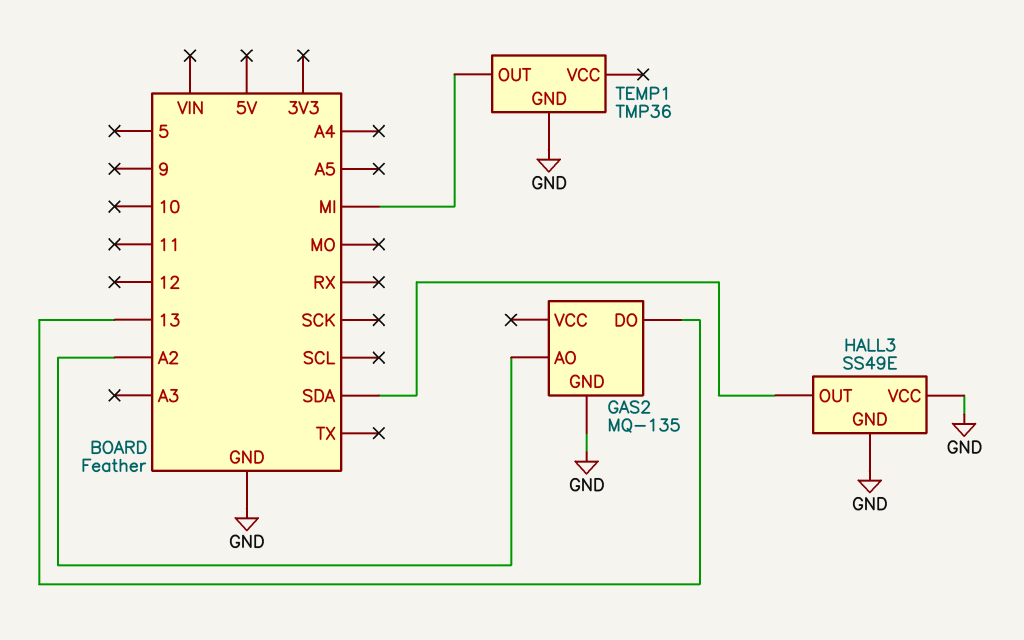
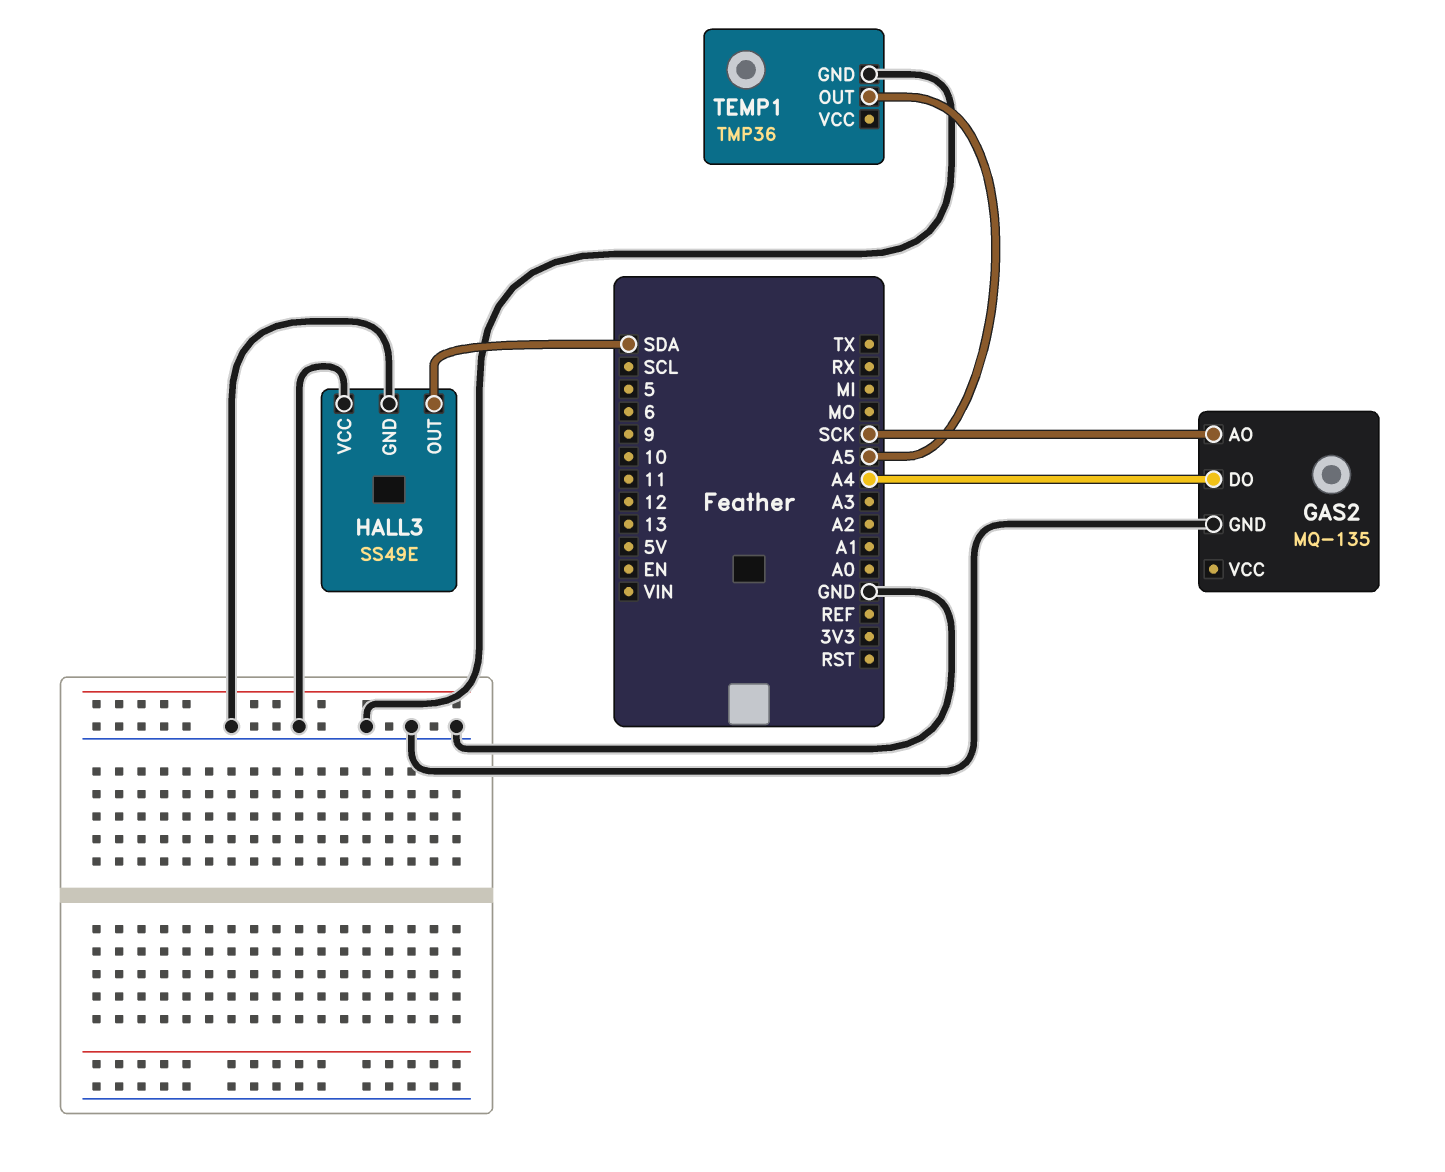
GAS2 pin AO: A2 -> SCK
GAS2 pin DO: 13 -> A4
TEMP1 pin OUT: MI -> A5

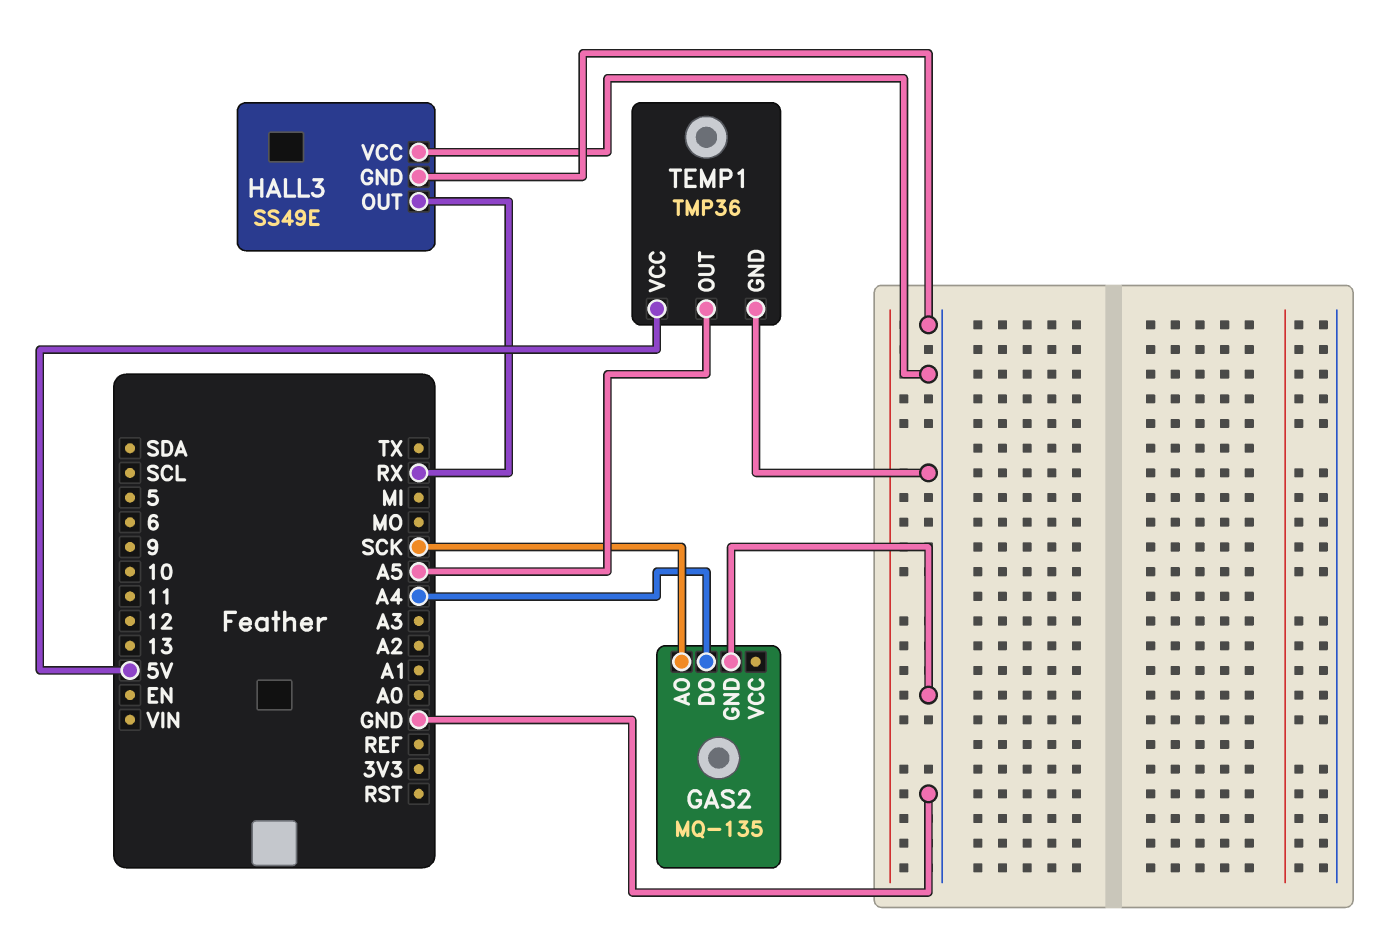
HALL3 pin OUT: SDA -> RX
TEMP1 pin VCC: none -> 5V

